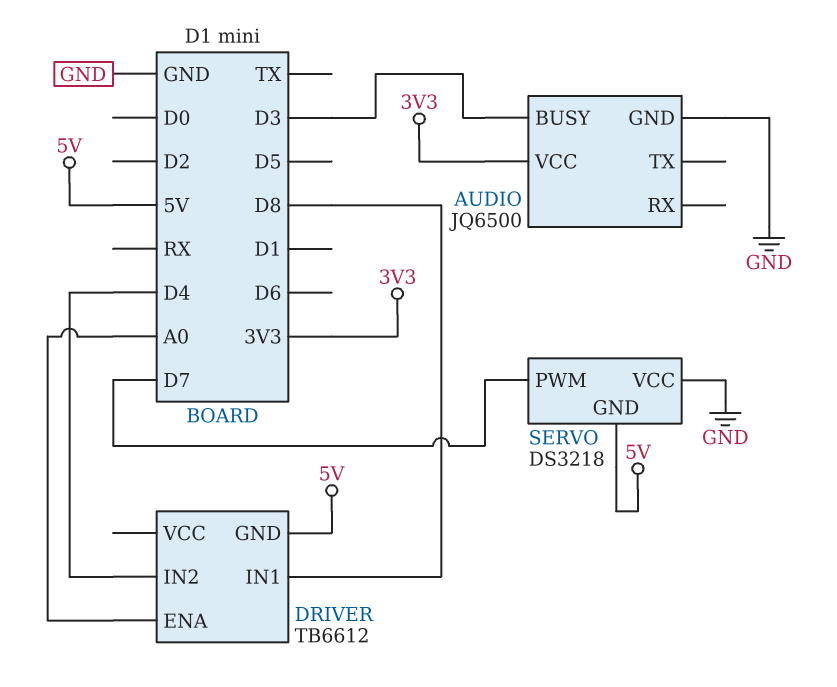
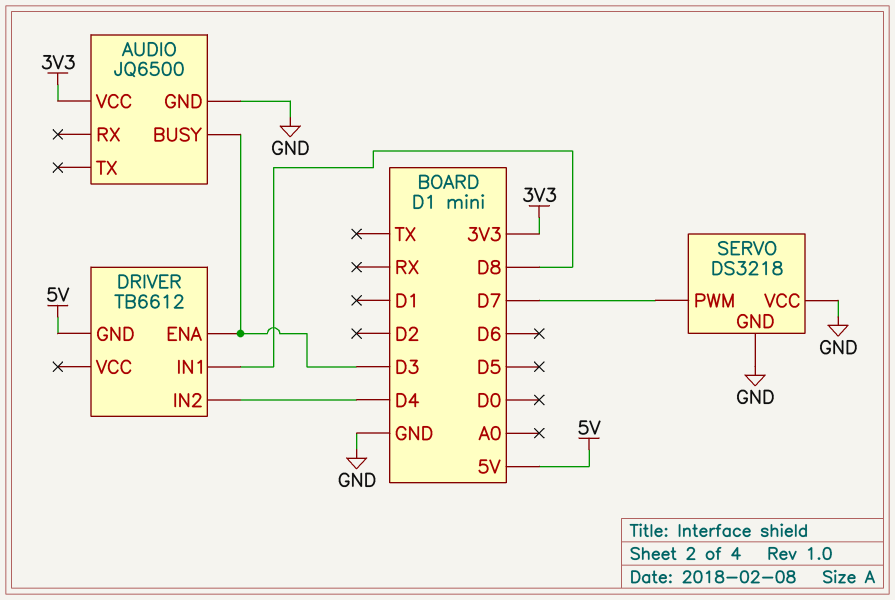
DRIVER pin ENA: A0 -> D3
SERVO pin GND: 5V -> GND

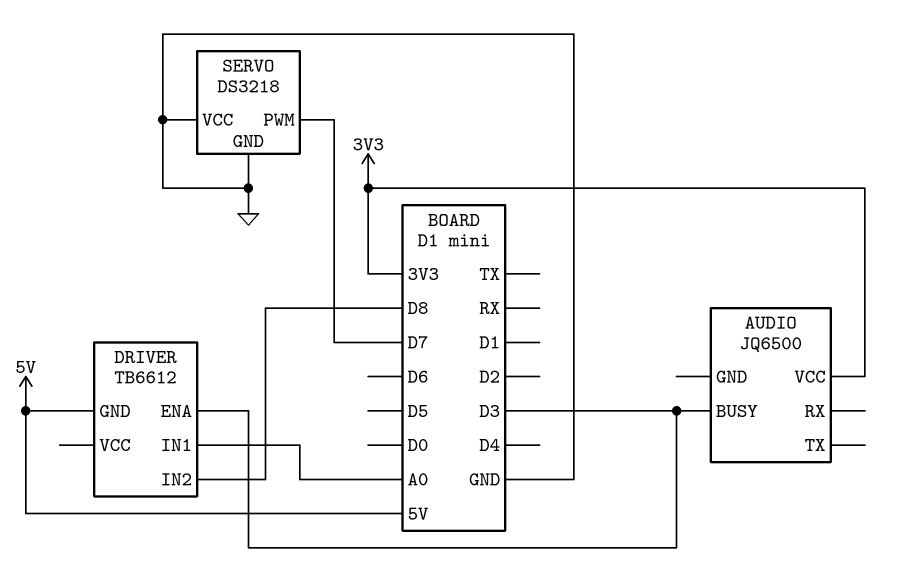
AUDIO pin GND: GND -> none
DRIVER pin IN1: D8 -> A0
DRIVER pin IN2: D4 -> D8

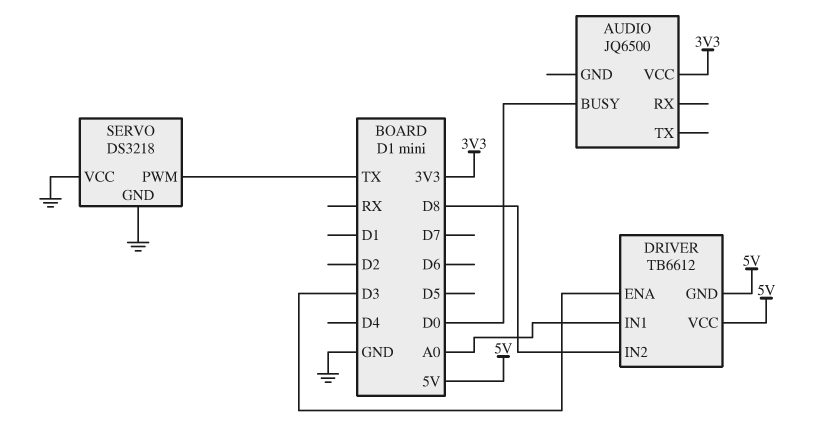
AUDIO pin BUSY: D3 -> D0
DRIVER pin VCC: none -> 5V
SERVO pin PWM: D7 -> TX

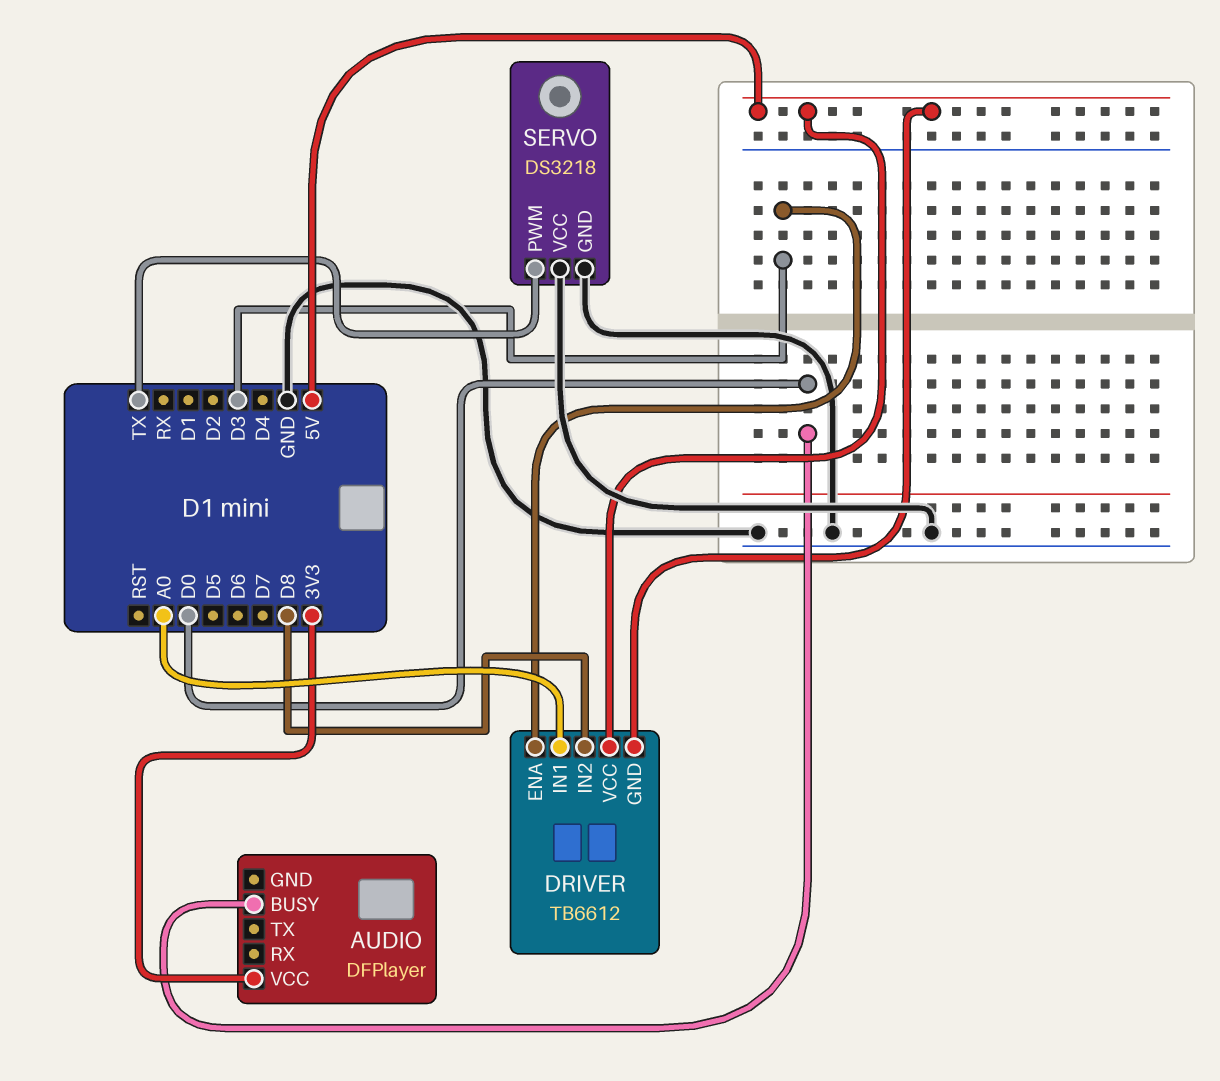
AUDIO: JQ6500 -> DFPlayer

